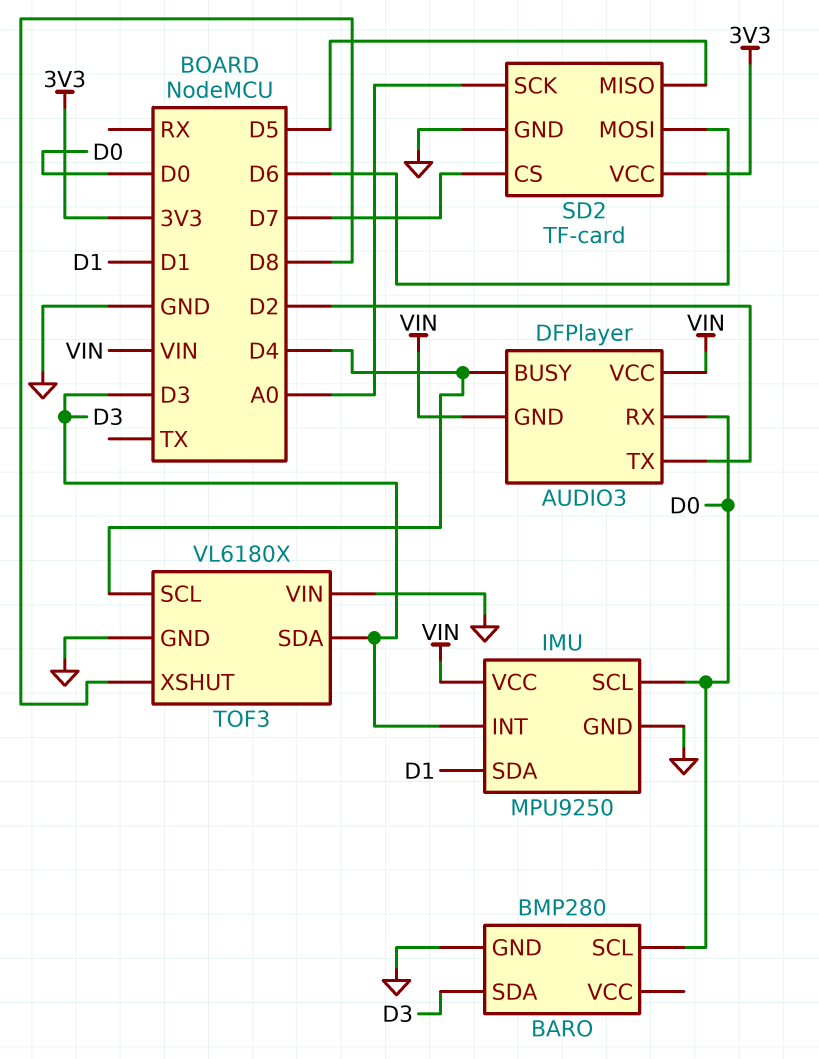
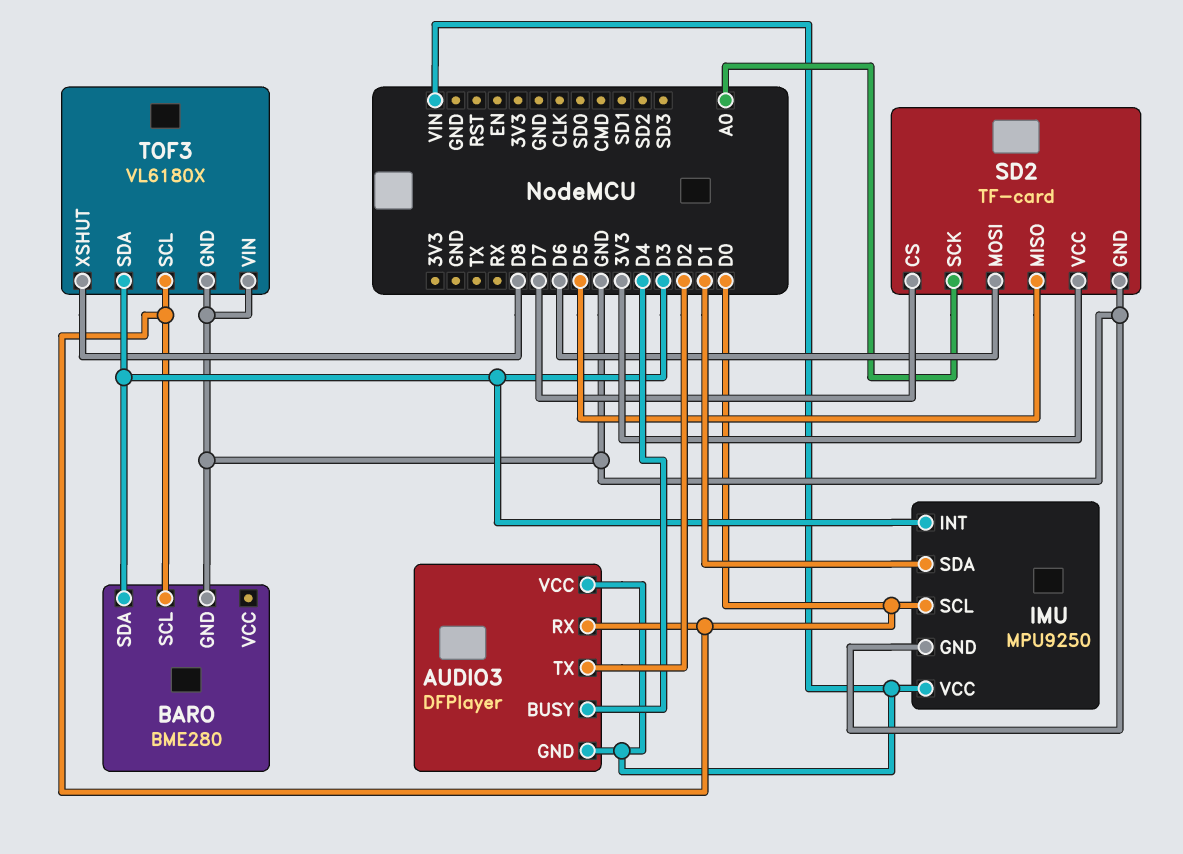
BARO: BMP280 -> BME280
TOF3 pin SCL: D4 -> D0

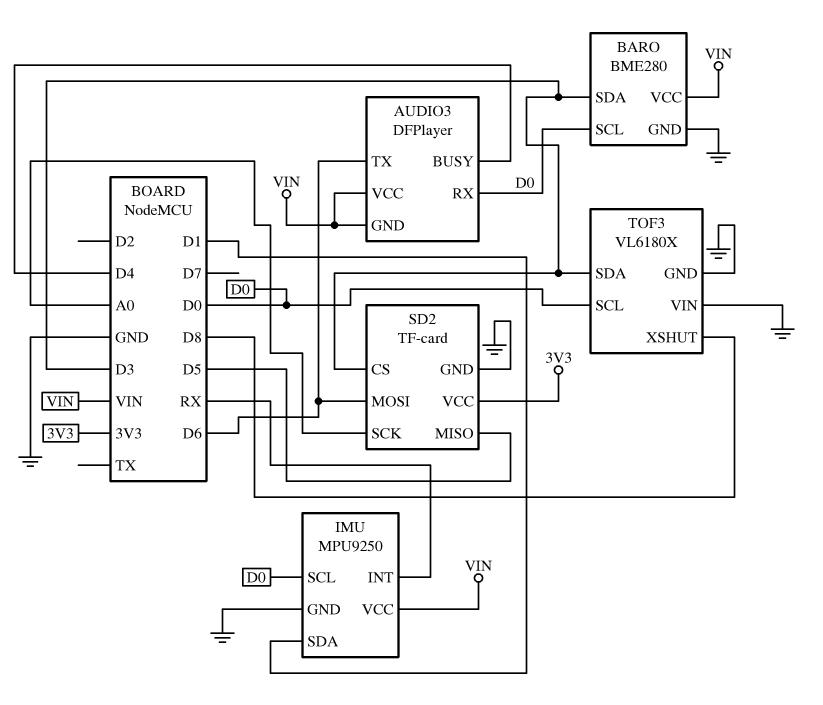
AUDIO3 pin TX: D2 -> D6
BARO pin VCC: none -> VIN
IMU pin INT: D3 -> RX
SD2 pin CS: D7 -> D3

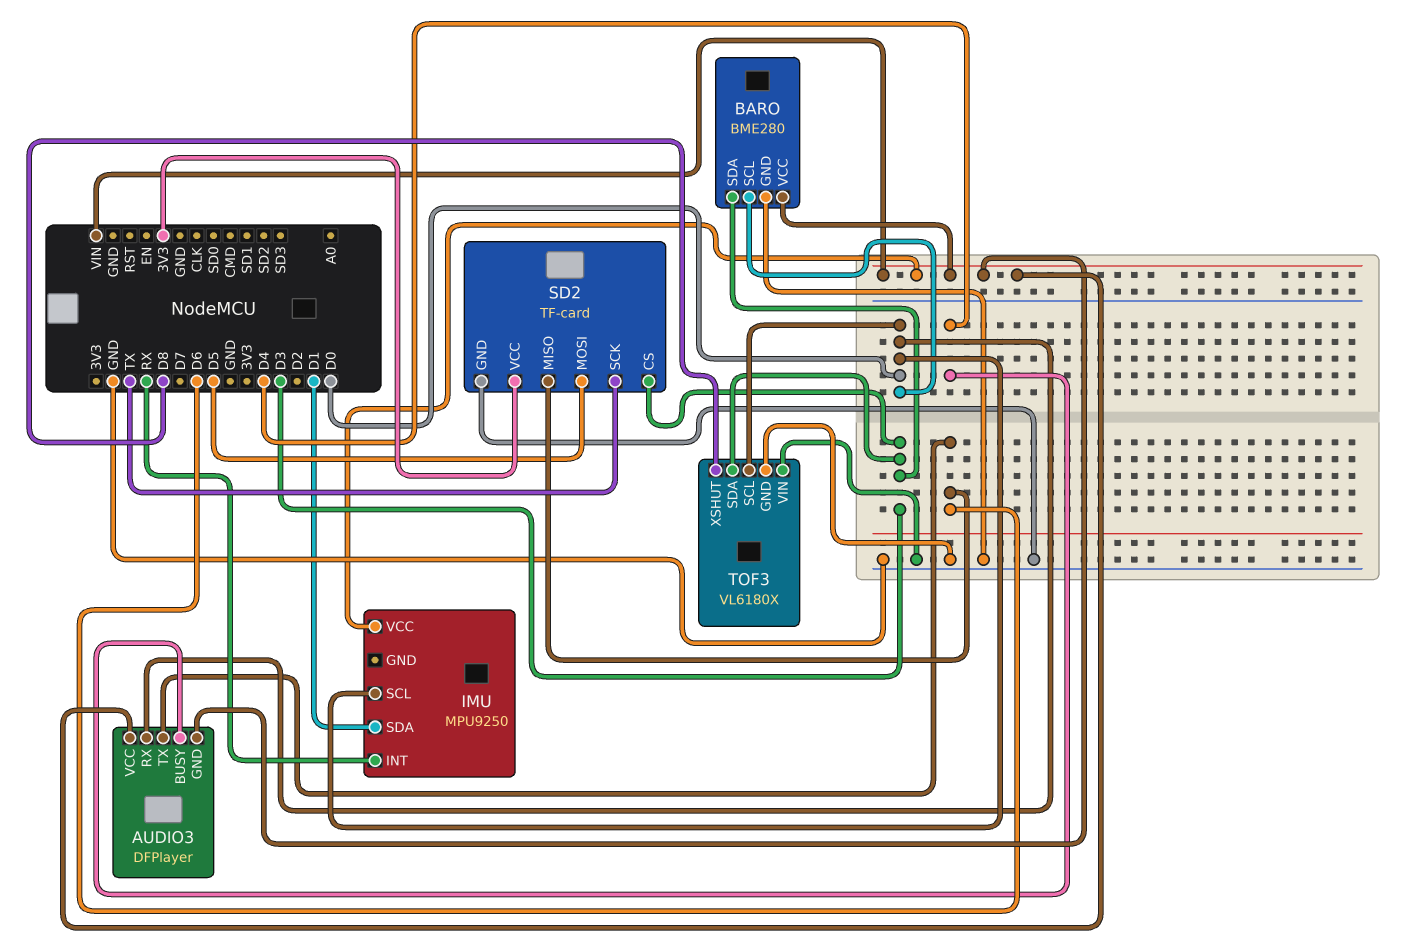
IMU pin GND: GND -> none
SD2 pin MISO: D5 -> D6
SD2 pin MOSI: D6 -> D5
SD2 pin SCK: A0 -> TX

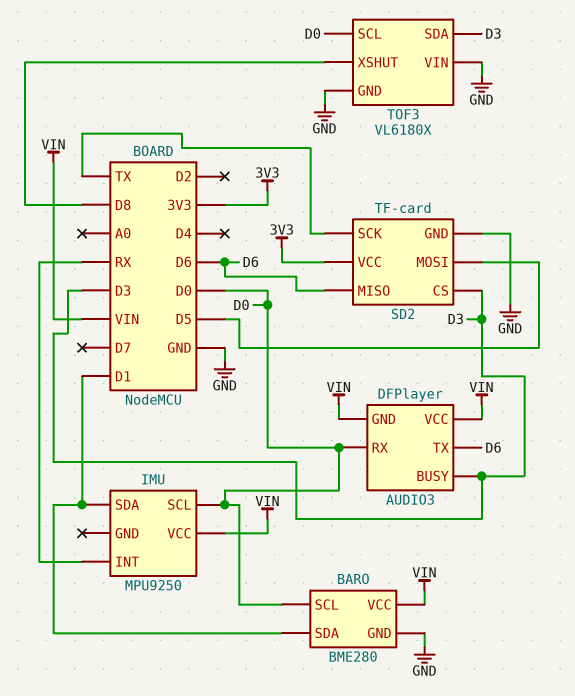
AUDIO3 pin BUSY: D4 -> D3
BARO pin SDA: D3 -> D1

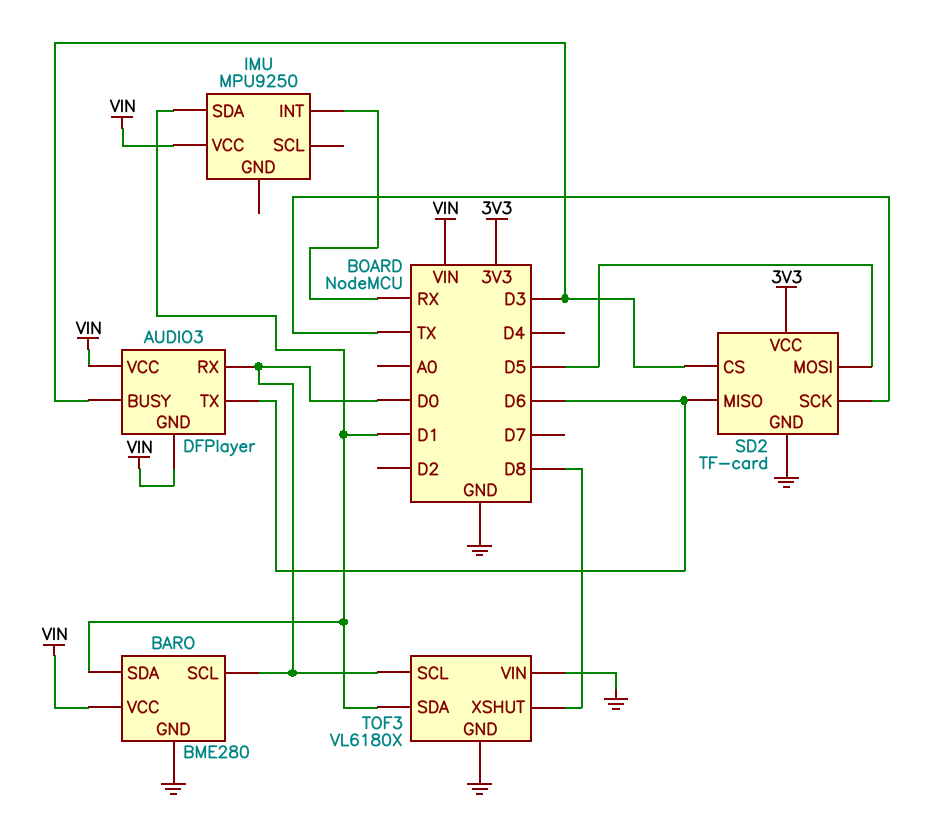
IMU pin SCL: D0 -> none
TOF3 pin SDA: D3 -> D1

